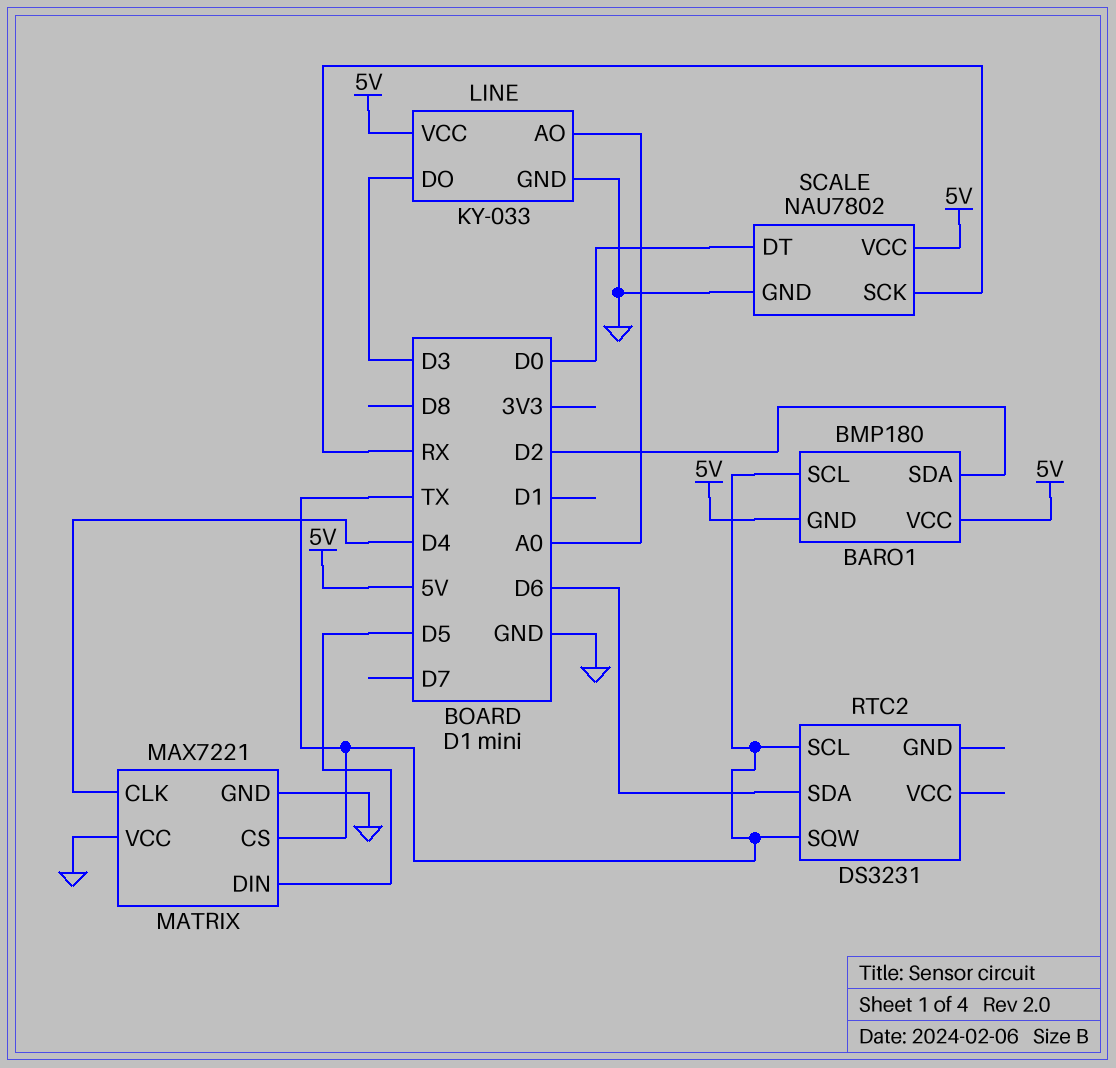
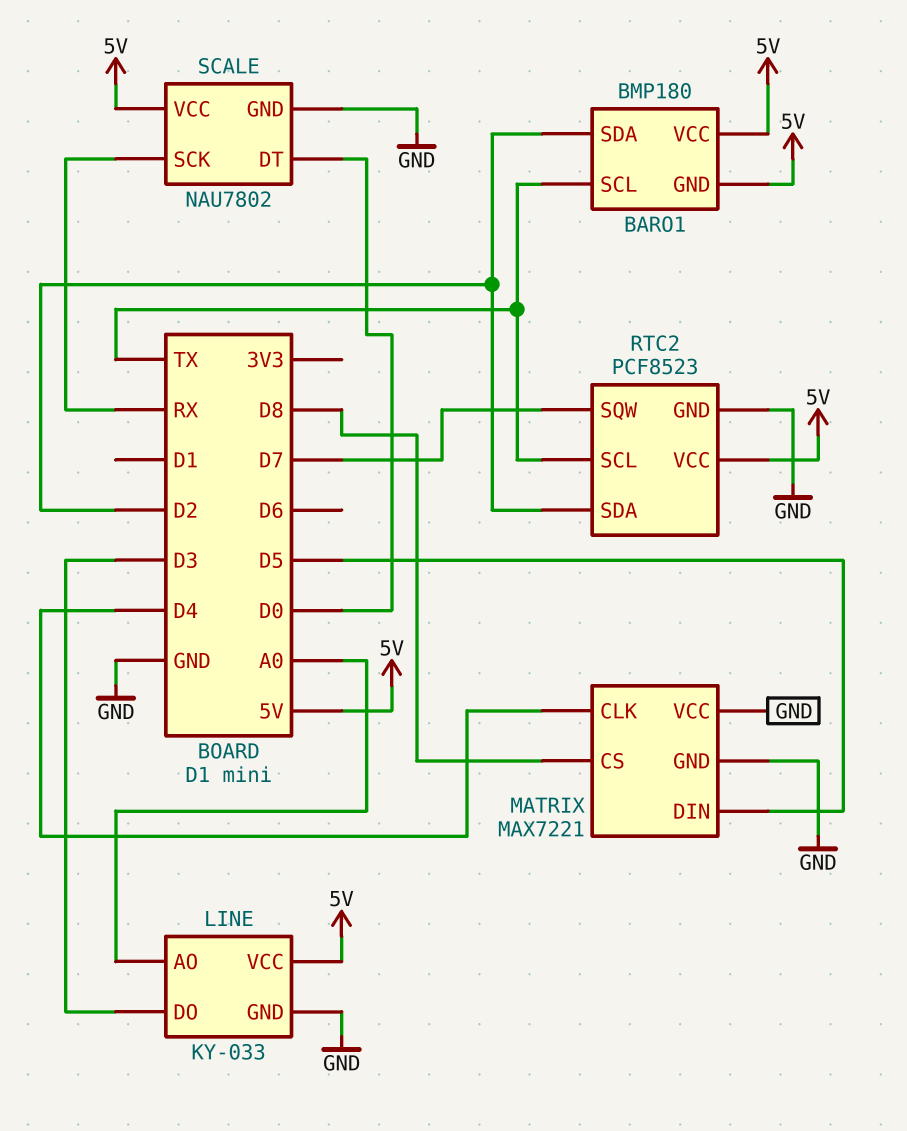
MATRIX pin CS: TX -> D8
RTC2: DS3231 -> PCF8523
RTC2 pin GND: none -> GND
RTC2 pin SDA: D6 -> D2
RTC2 pin SQW: TX -> D7
RTC2 pin VCC: none -> 5V

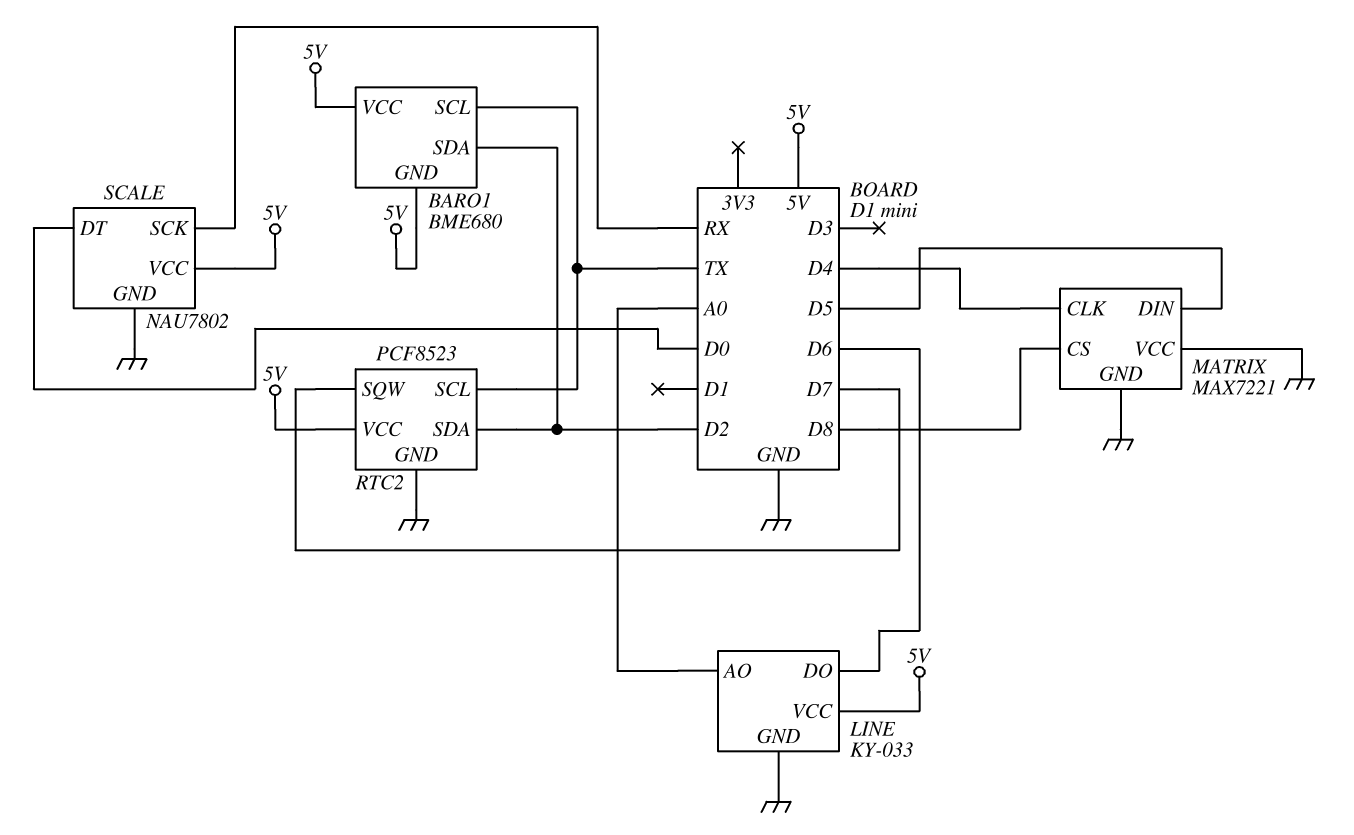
BARO1: BMP180 -> BME680
LINE pin DO: D3 -> D6

